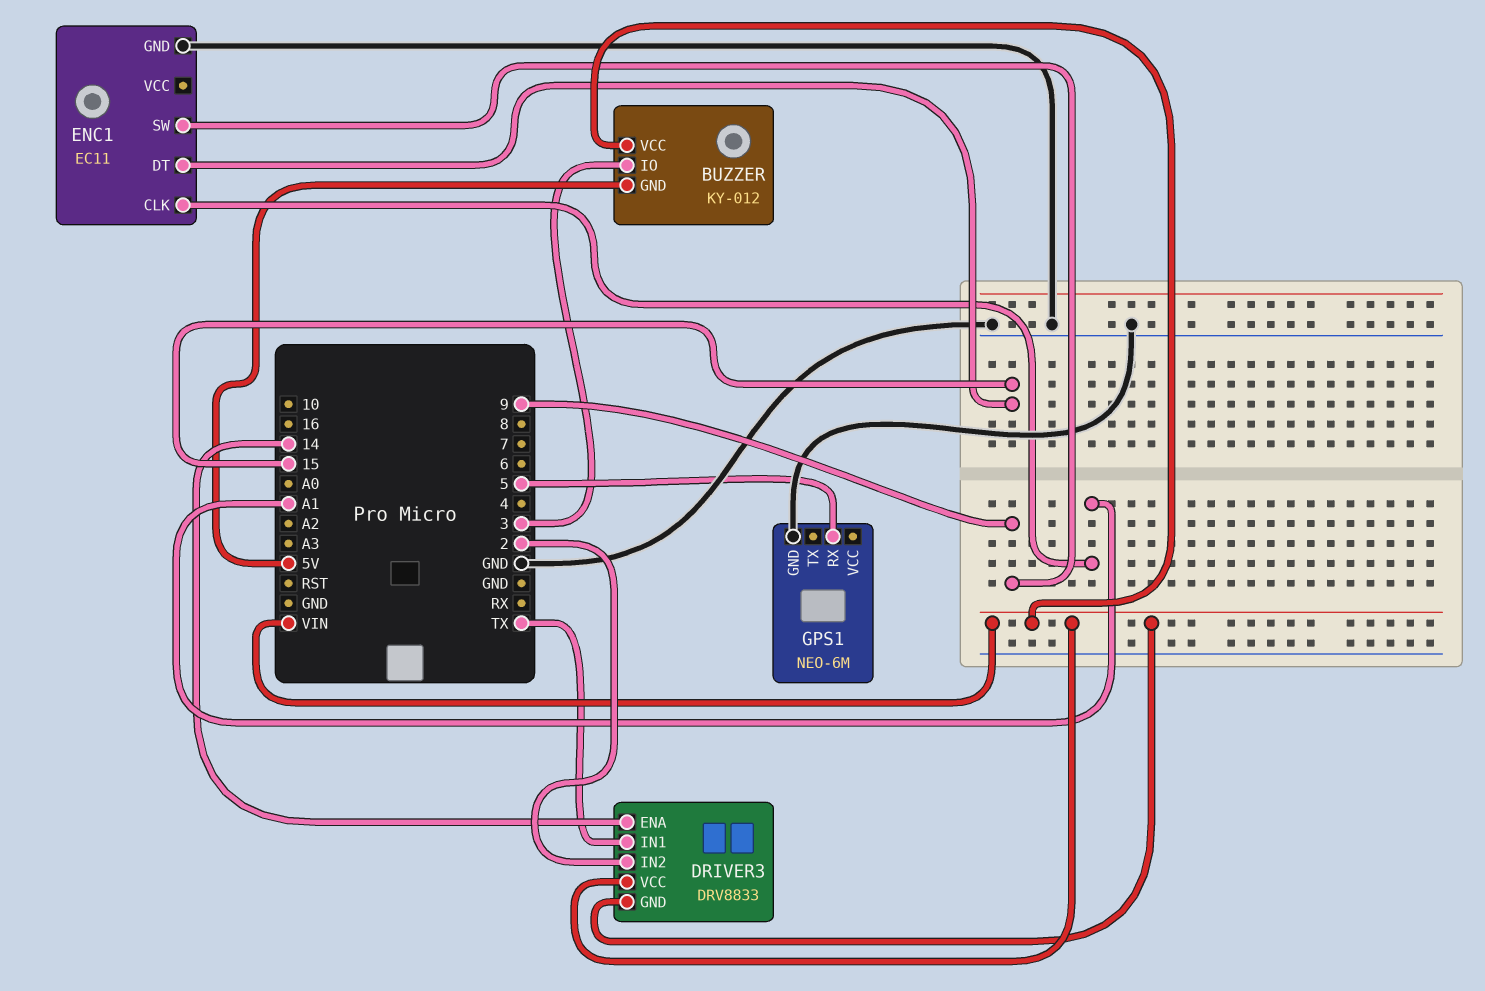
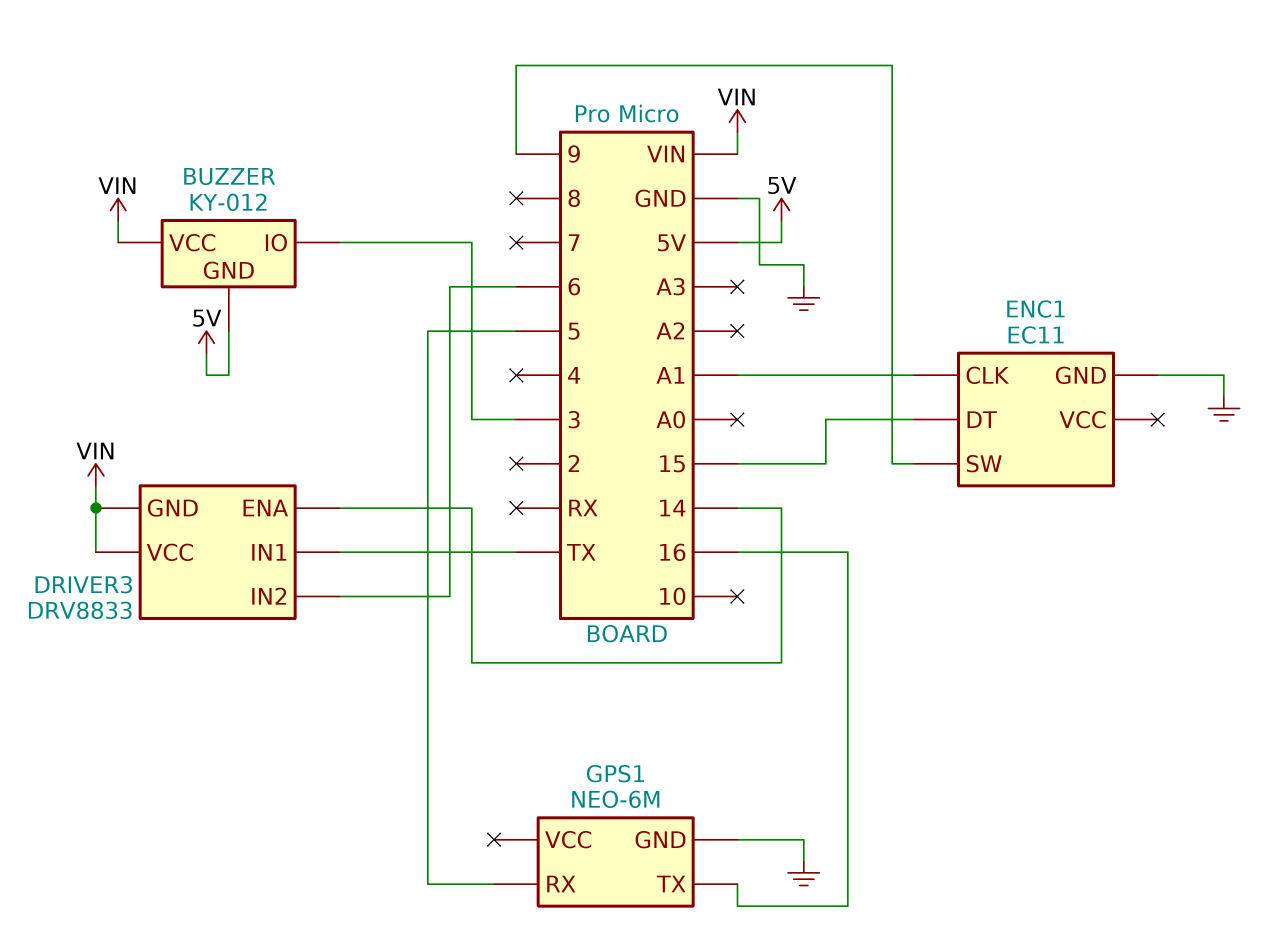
DRIVER3 pin IN2: 2 -> 6
GPS1 pin TX: none -> 16

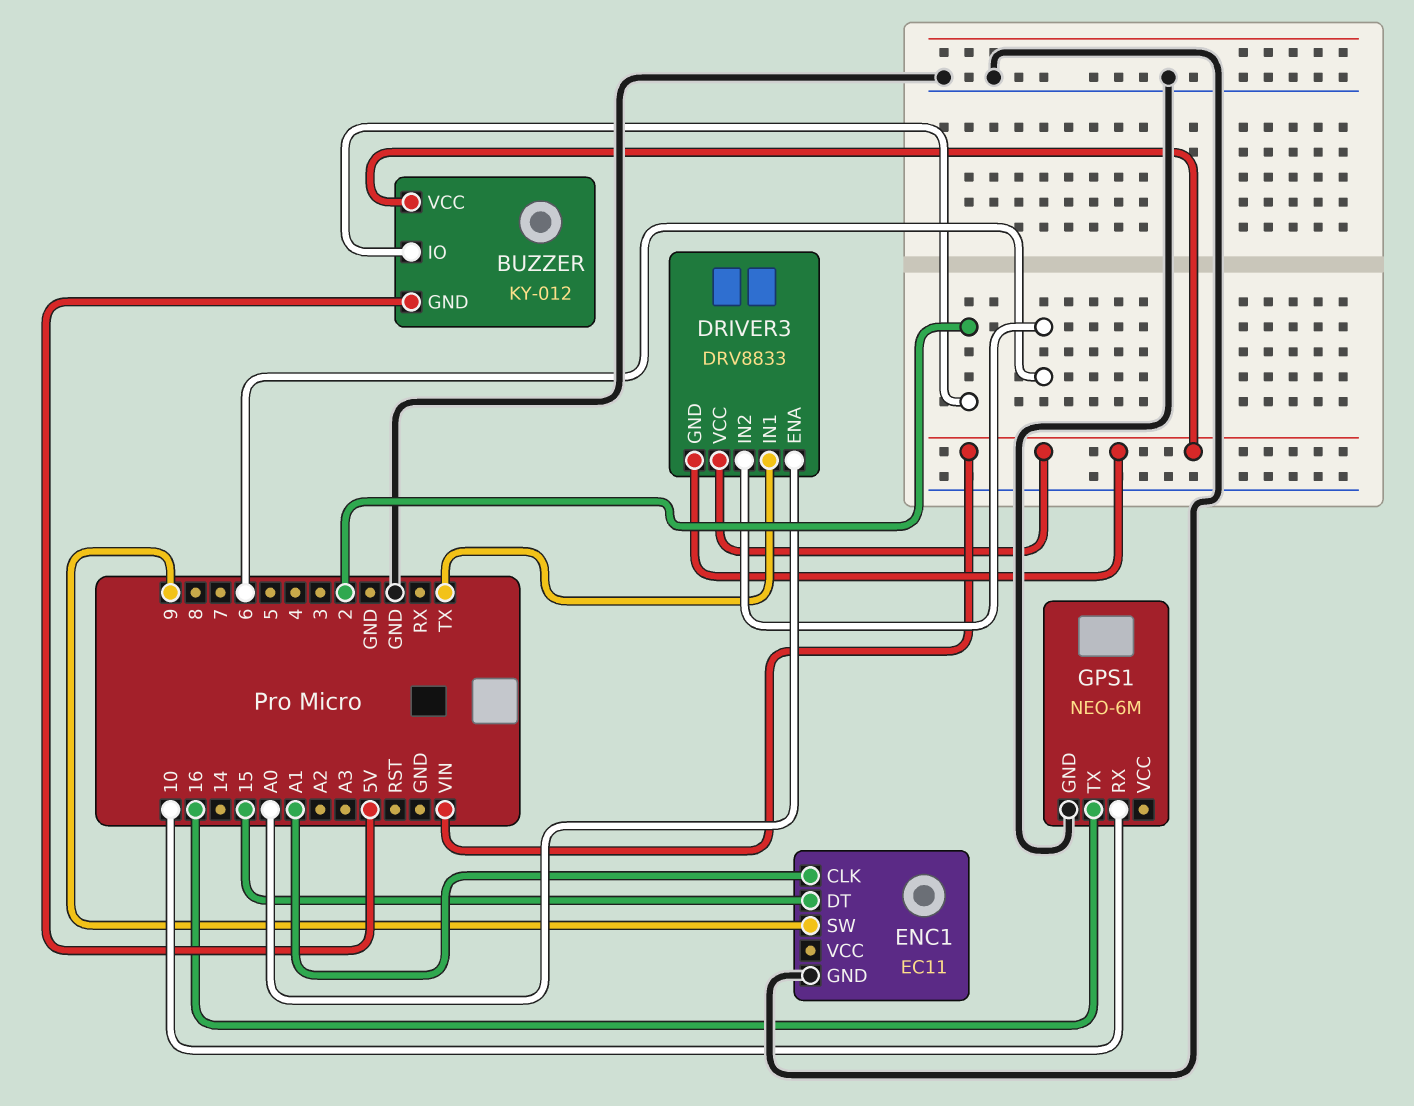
BUZZER pin IO: 3 -> 2
DRIVER3 pin ENA: 14 -> A0
GPS1 pin RX: 5 -> 10

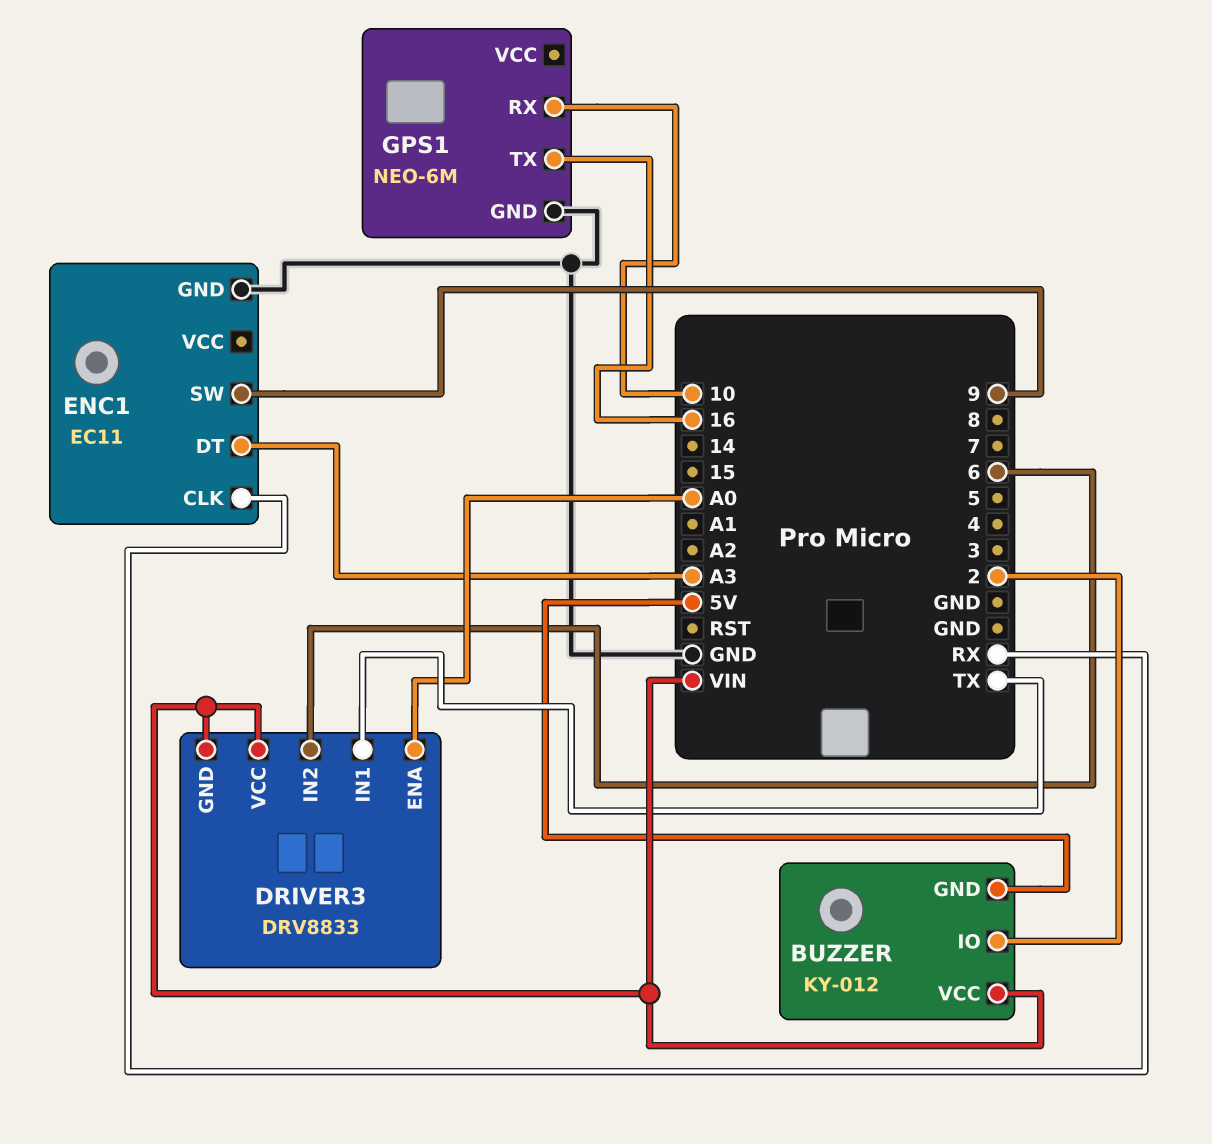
ENC1 pin CLK: A1 -> RX
ENC1 pin DT: 15 -> A3

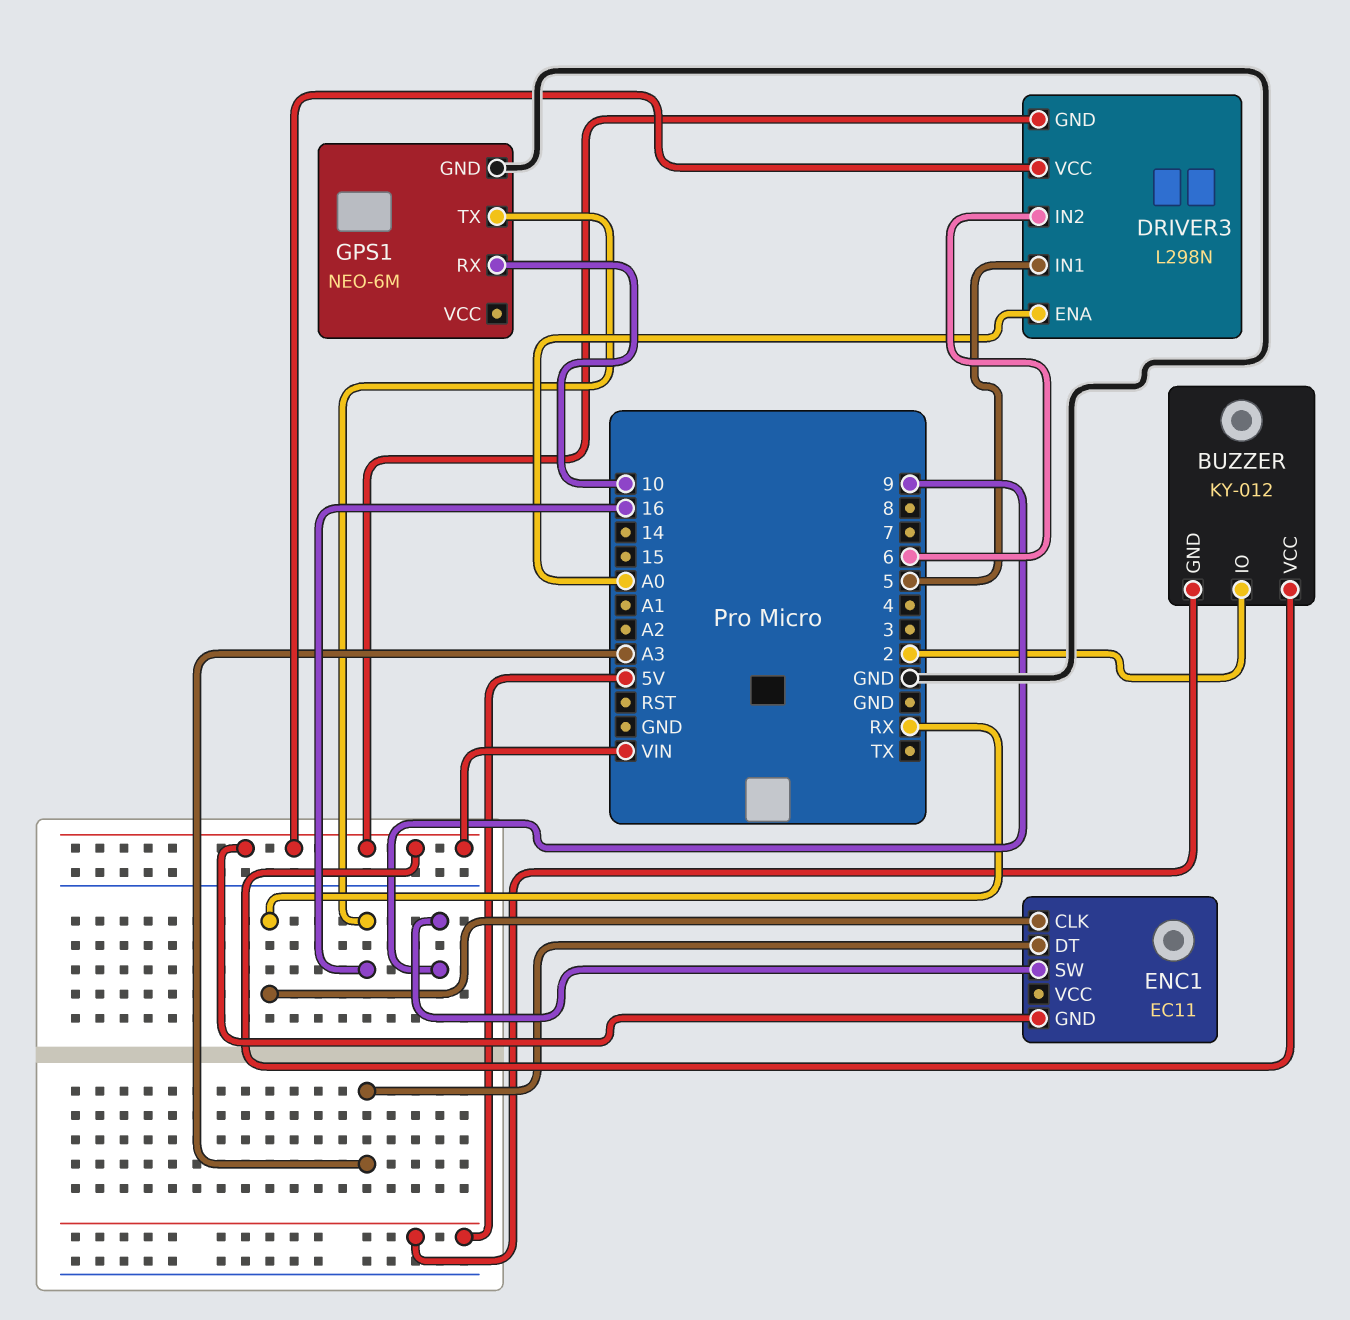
DRIVER3: DRV8833 -> L298N
DRIVER3 pin IN1: TX -> 5
ENC1 pin GND: GND -> VIN

